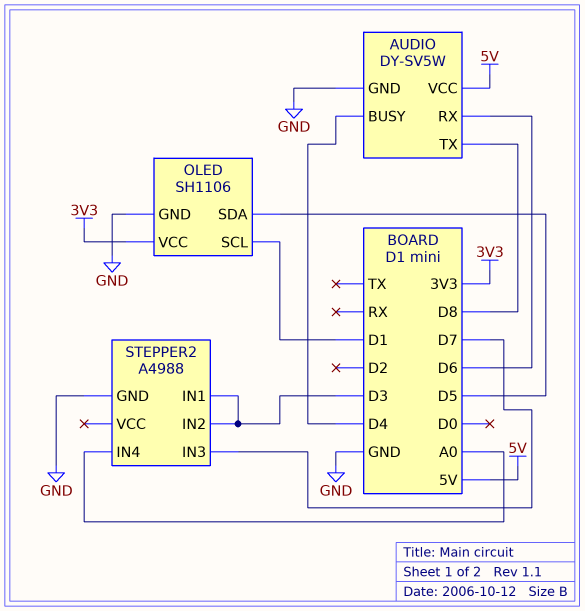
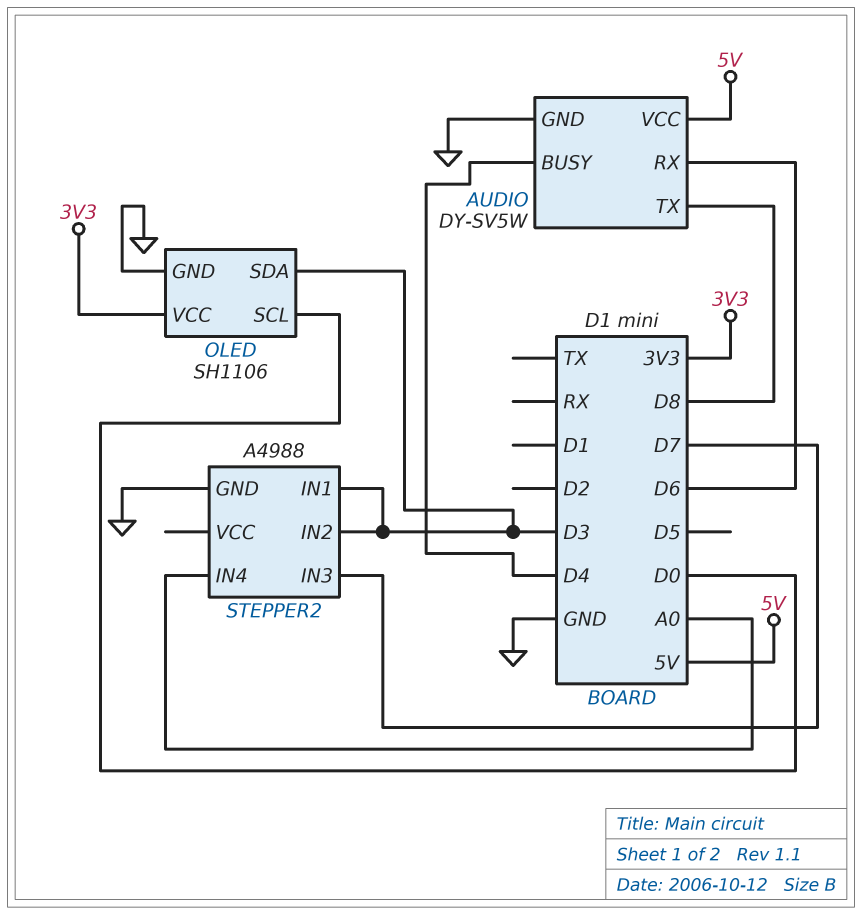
OLED pin SCL: D1 -> D0
OLED pin SDA: D5 -> D3

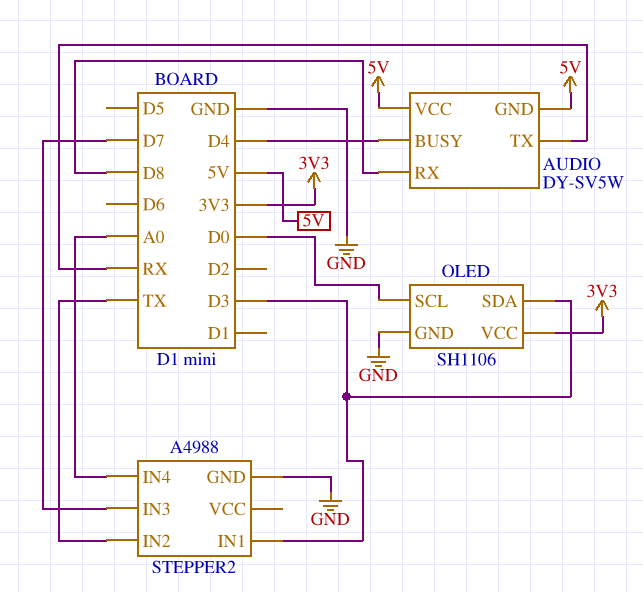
AUDIO pin GND: GND -> 5V
AUDIO pin RX: D6 -> D8
AUDIO pin TX: D8 -> RX
STEPPER2 pin IN2: D3 -> TX

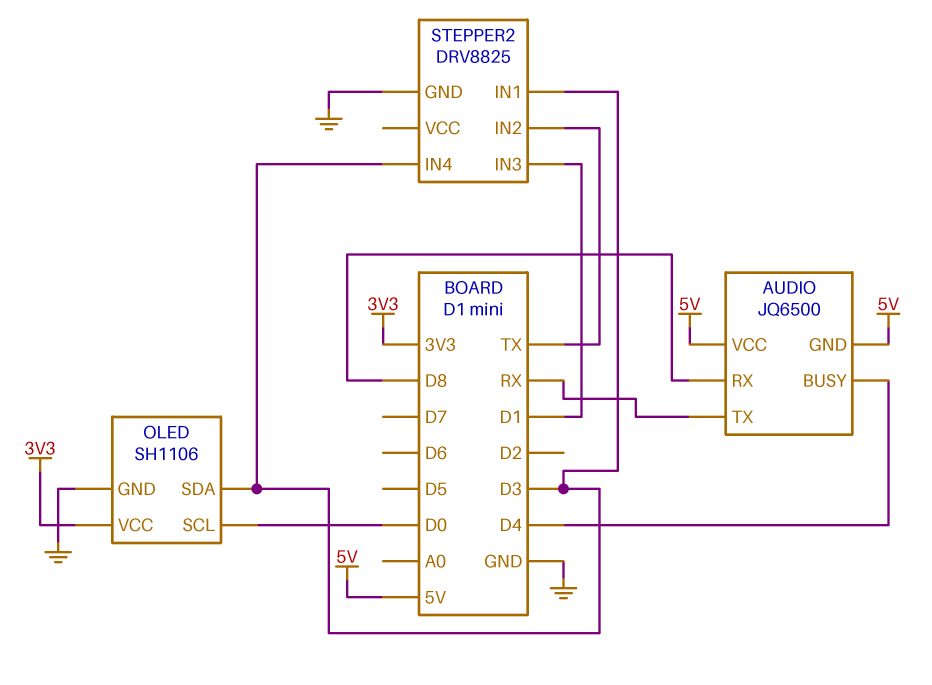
AUDIO: DY-SV5W -> JQ6500
STEPPER2: A4988 -> DRV8825
STEPPER2 pin IN3: D7 -> D1
STEPPER2 pin IN4: A0 -> D3

